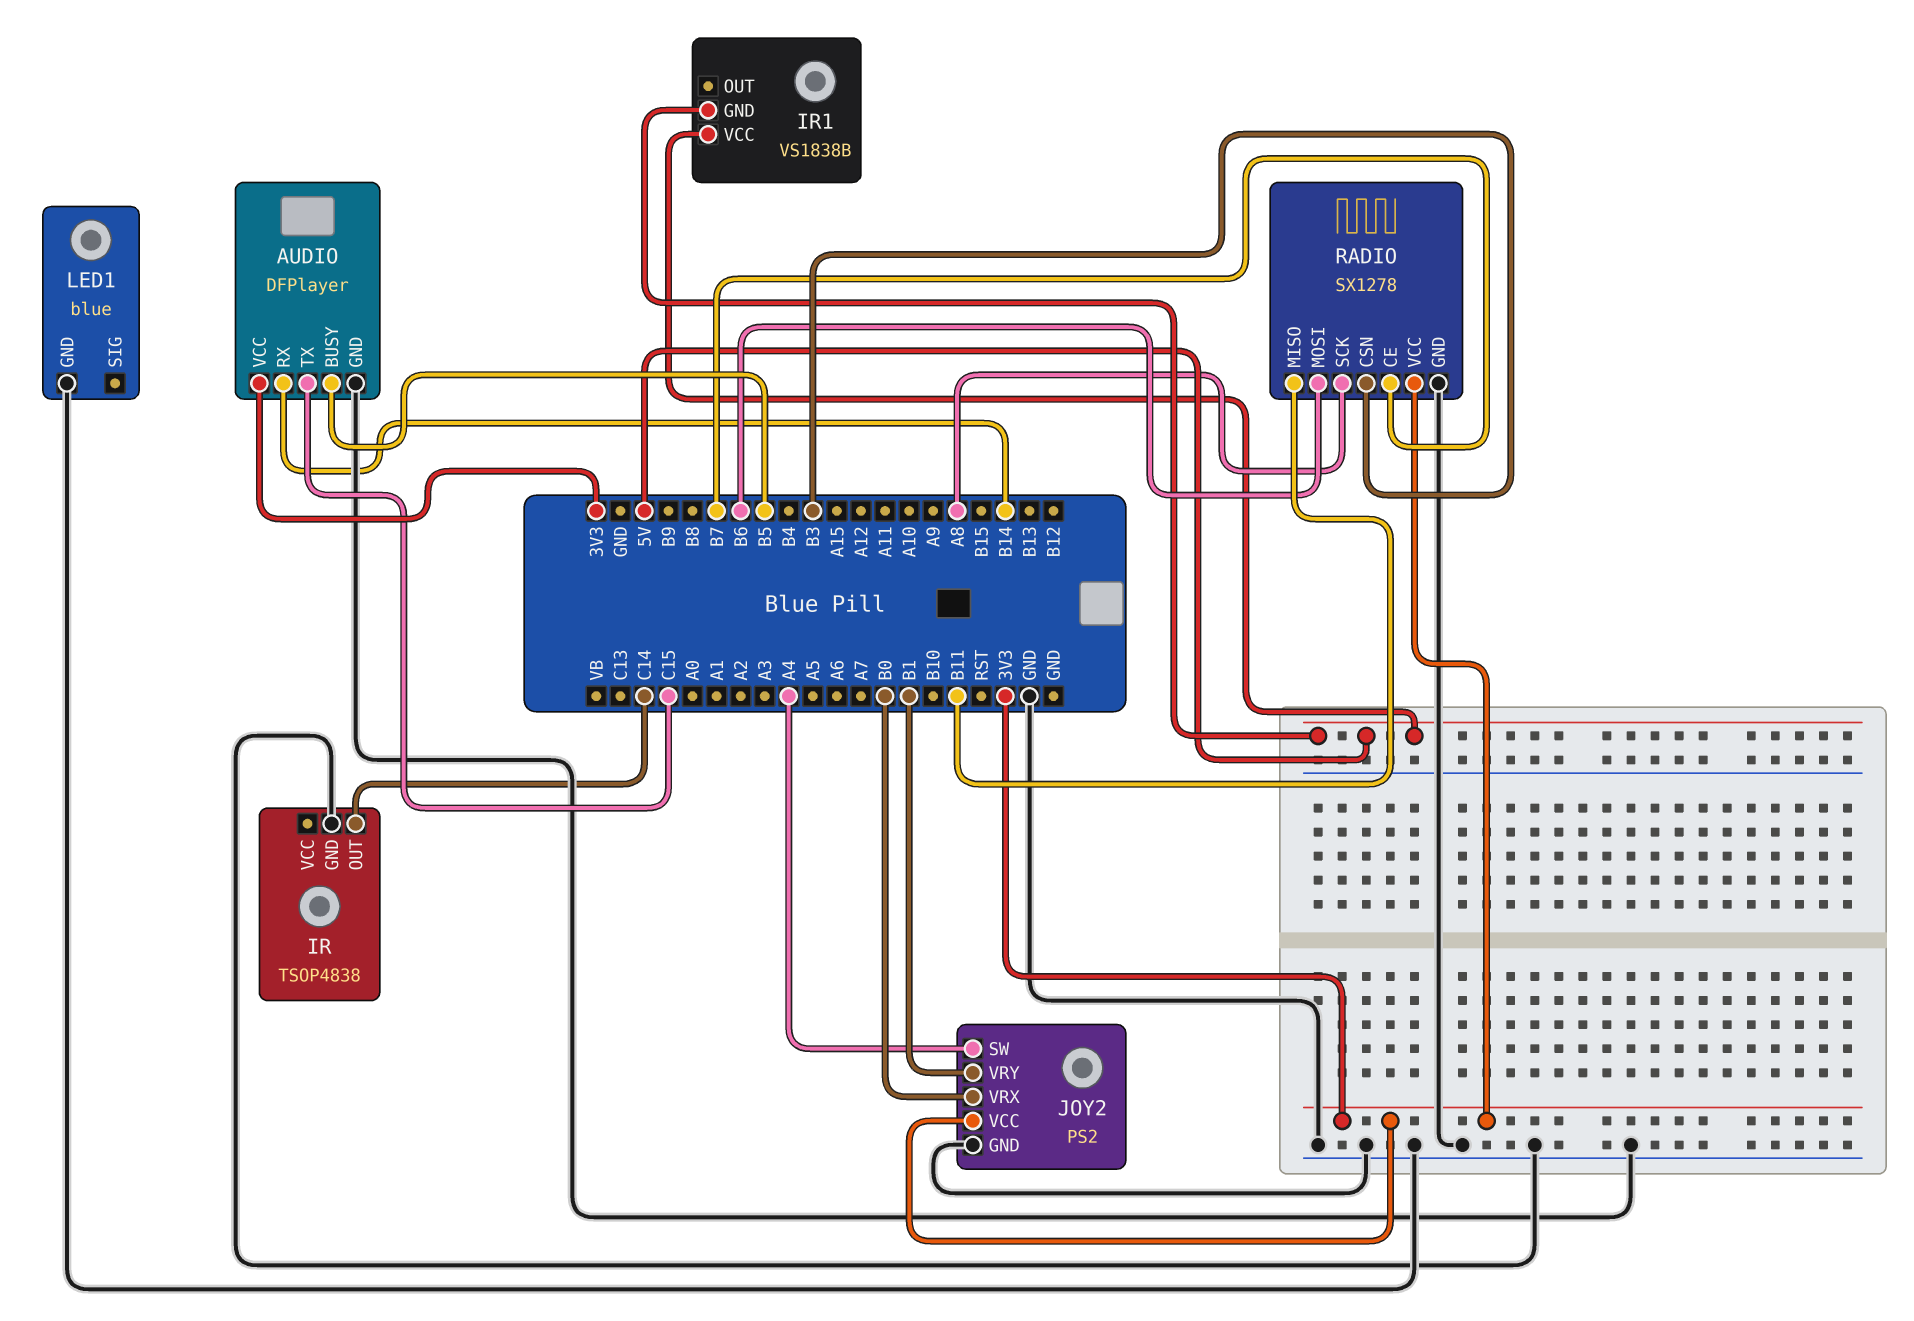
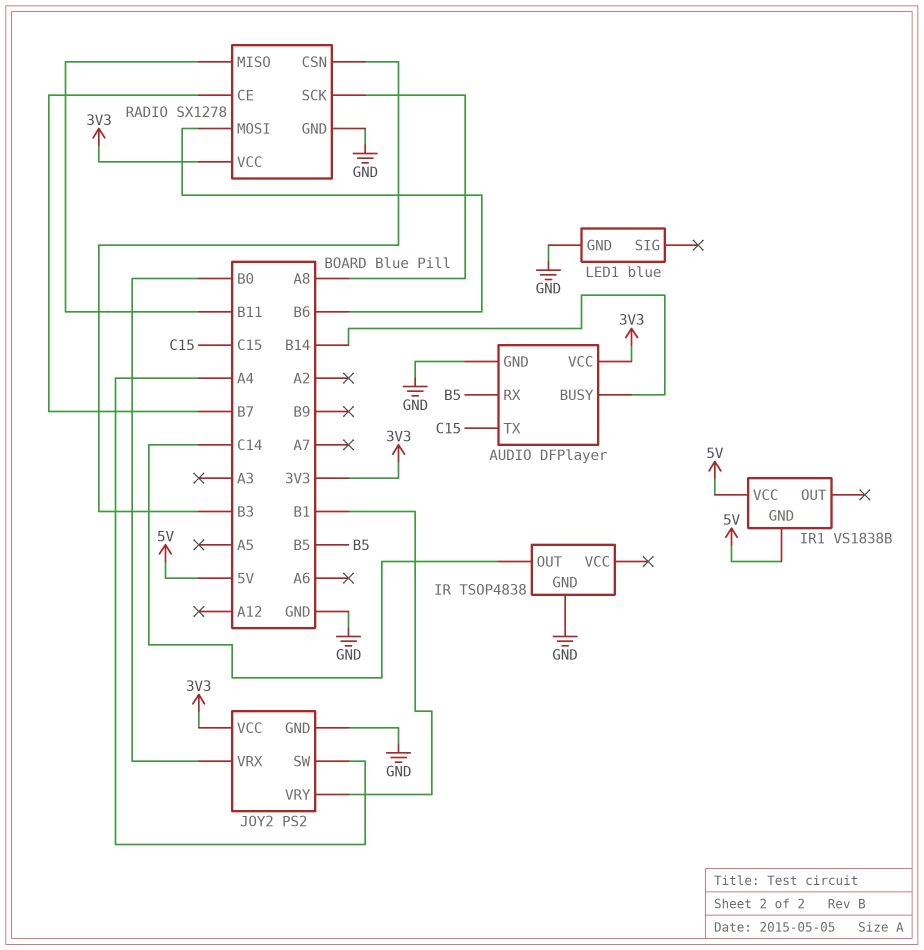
AUDIO pin BUSY: B5 -> B14
AUDIO pin RX: B14 -> B5

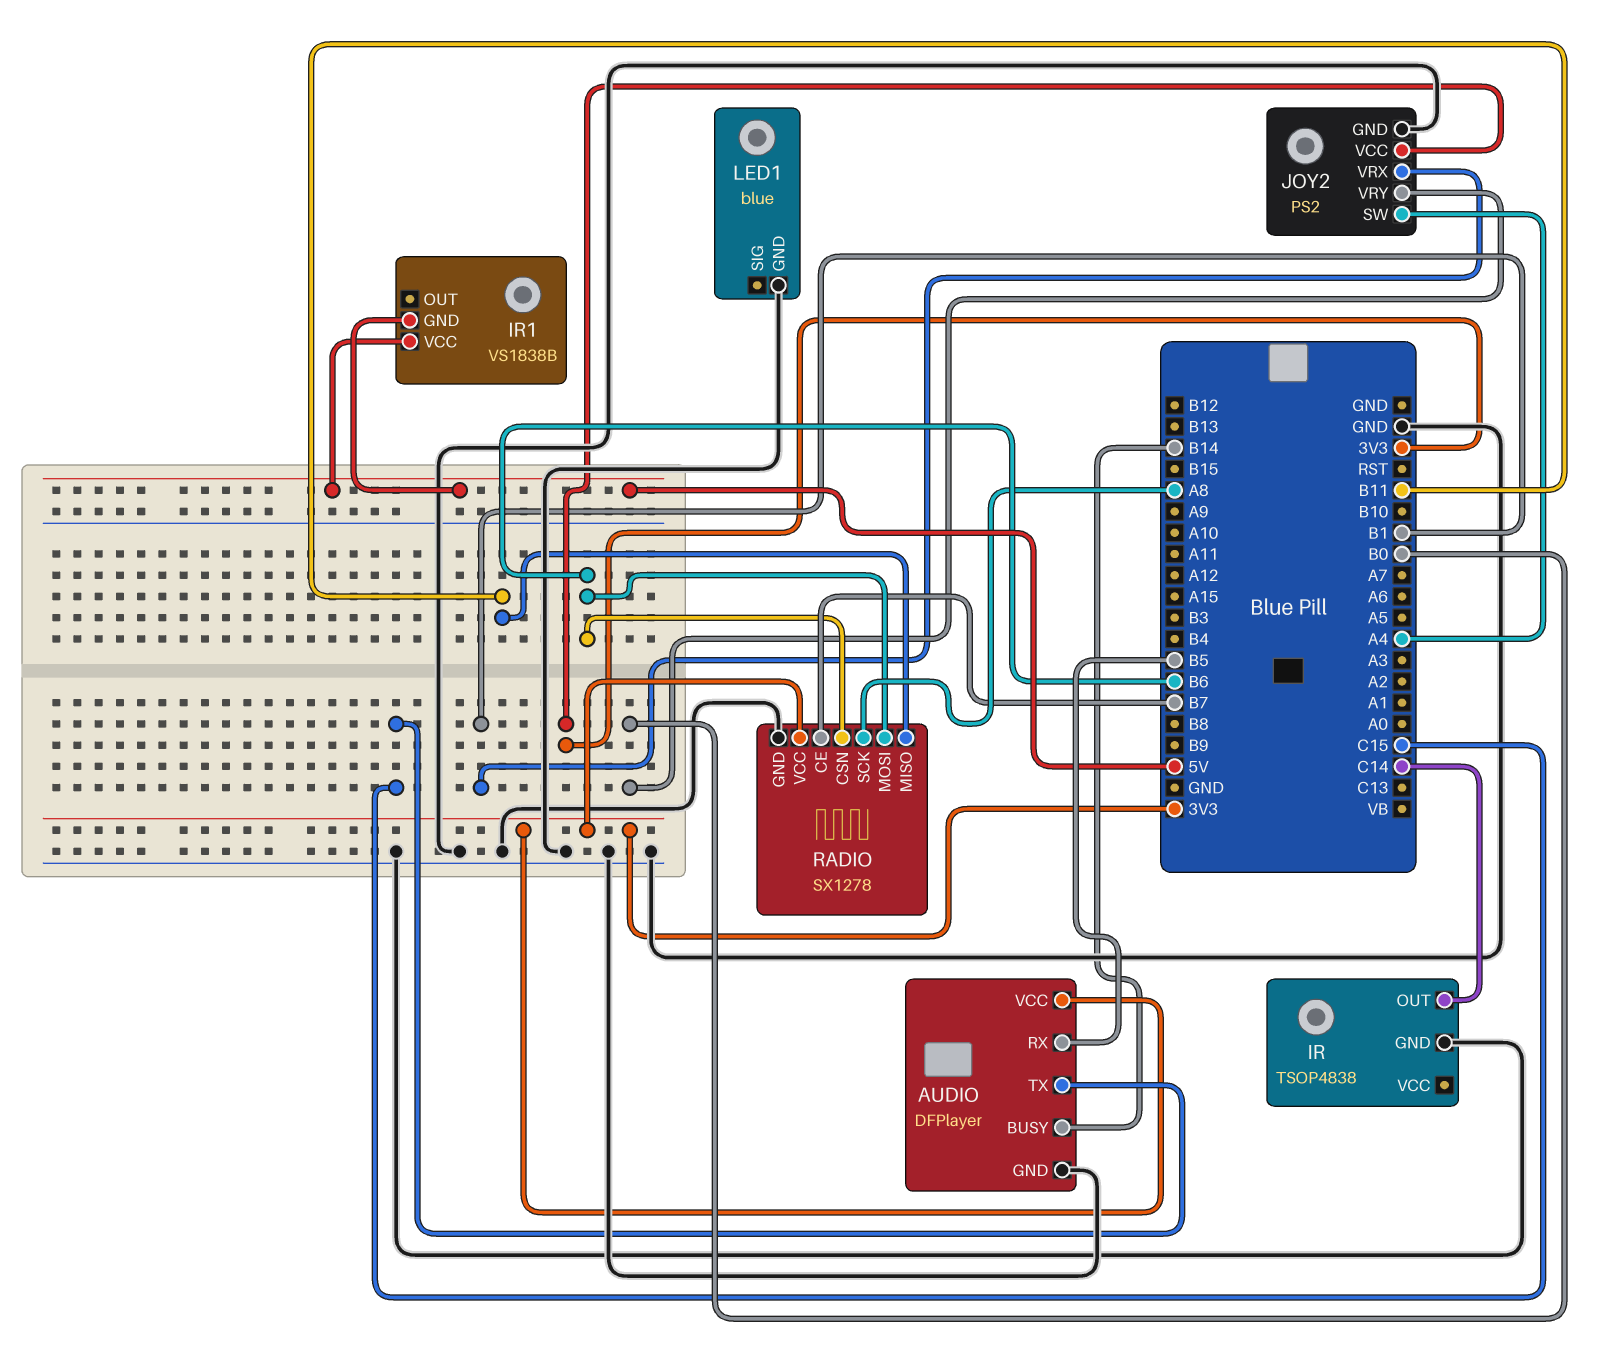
JOY2 pin VRX: B0 -> B1
JOY2 pin VRY: B1 -> B0
RADIO pin CSN: B3 -> B6

